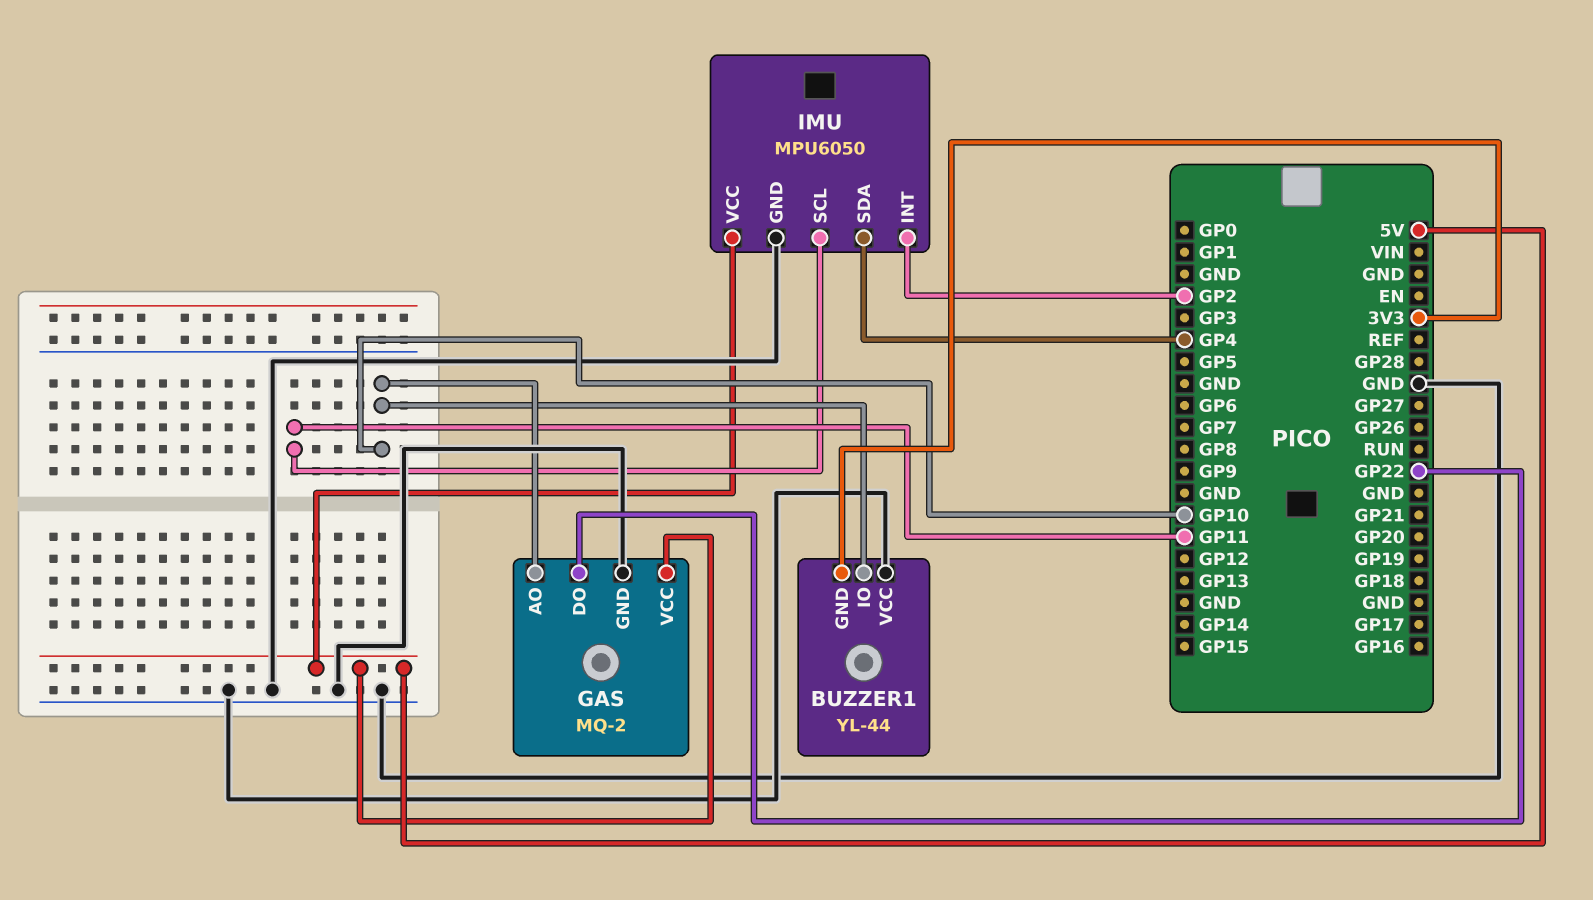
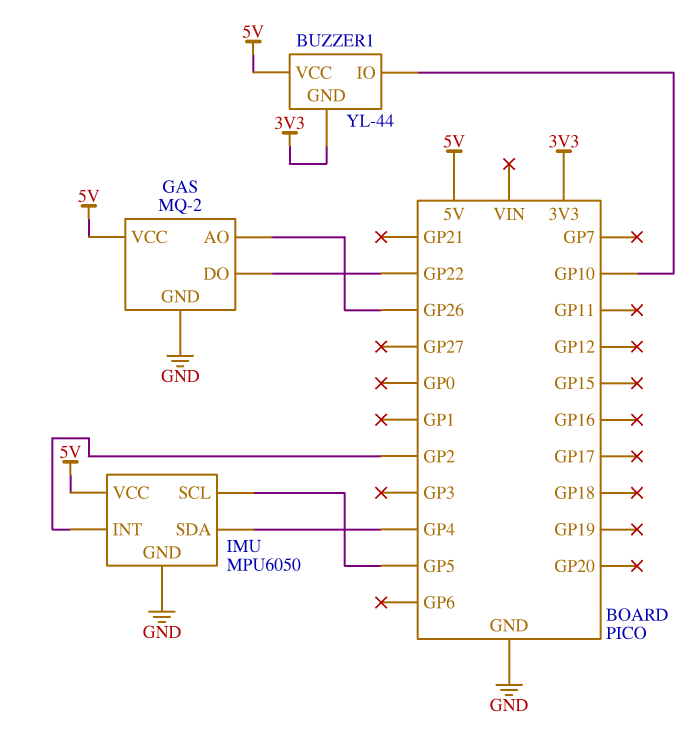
BUZZER1 pin VCC: GND -> 5V
GAS pin AO: GP10 -> GP26
IMU pin SCL: GP11 -> GP5

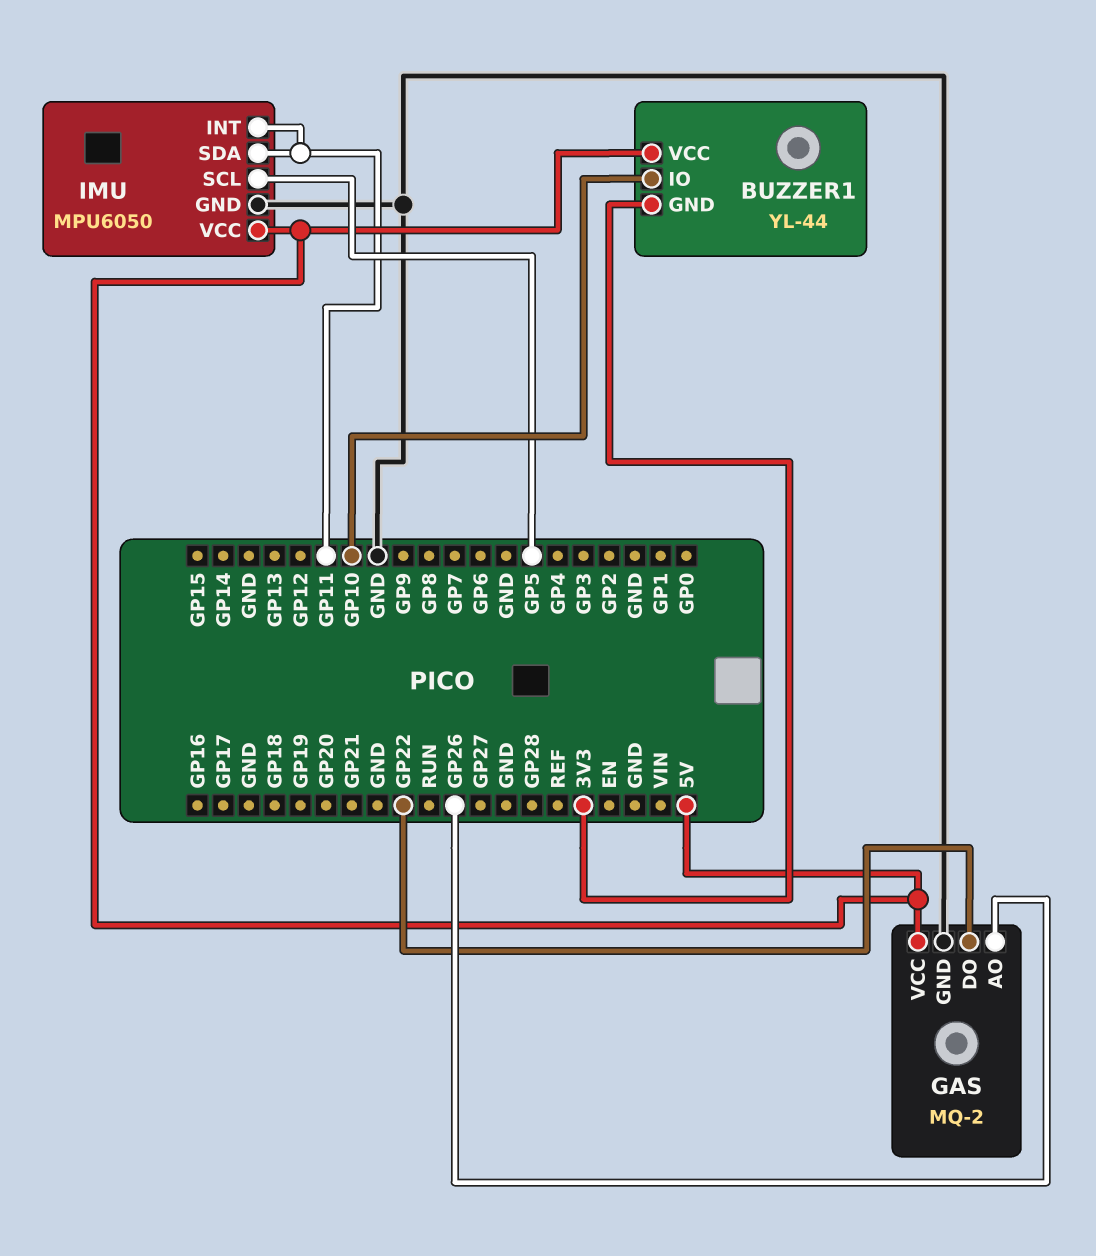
IMU pin INT: GP2 -> GP11
IMU pin SDA: GP4 -> GP11

